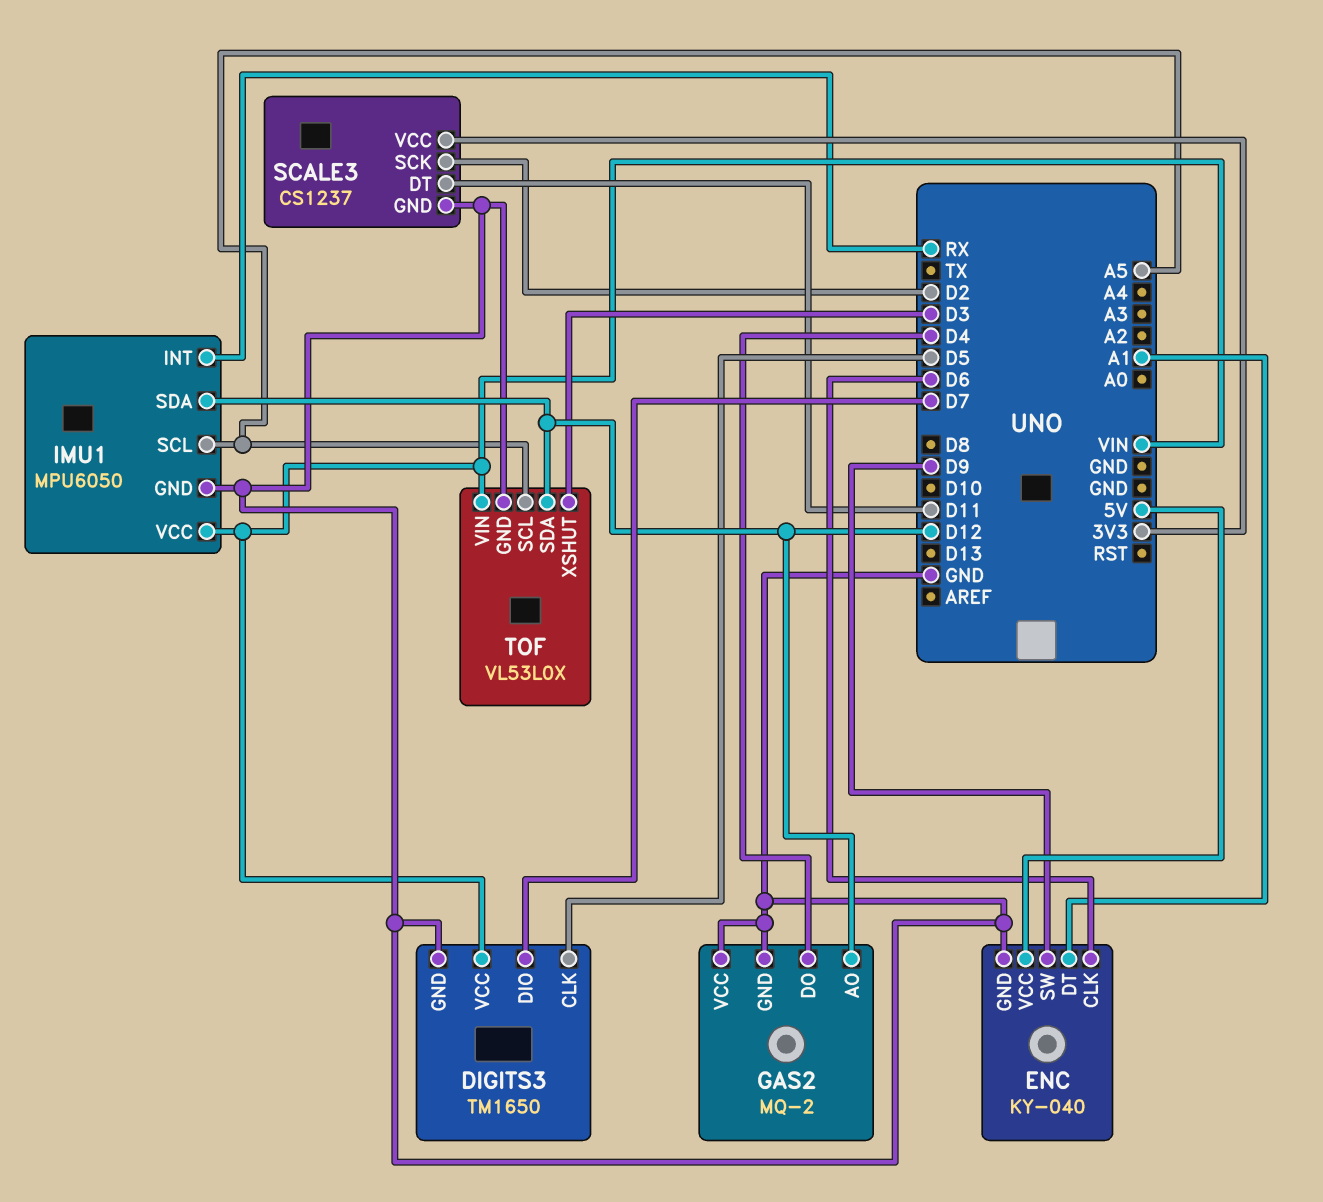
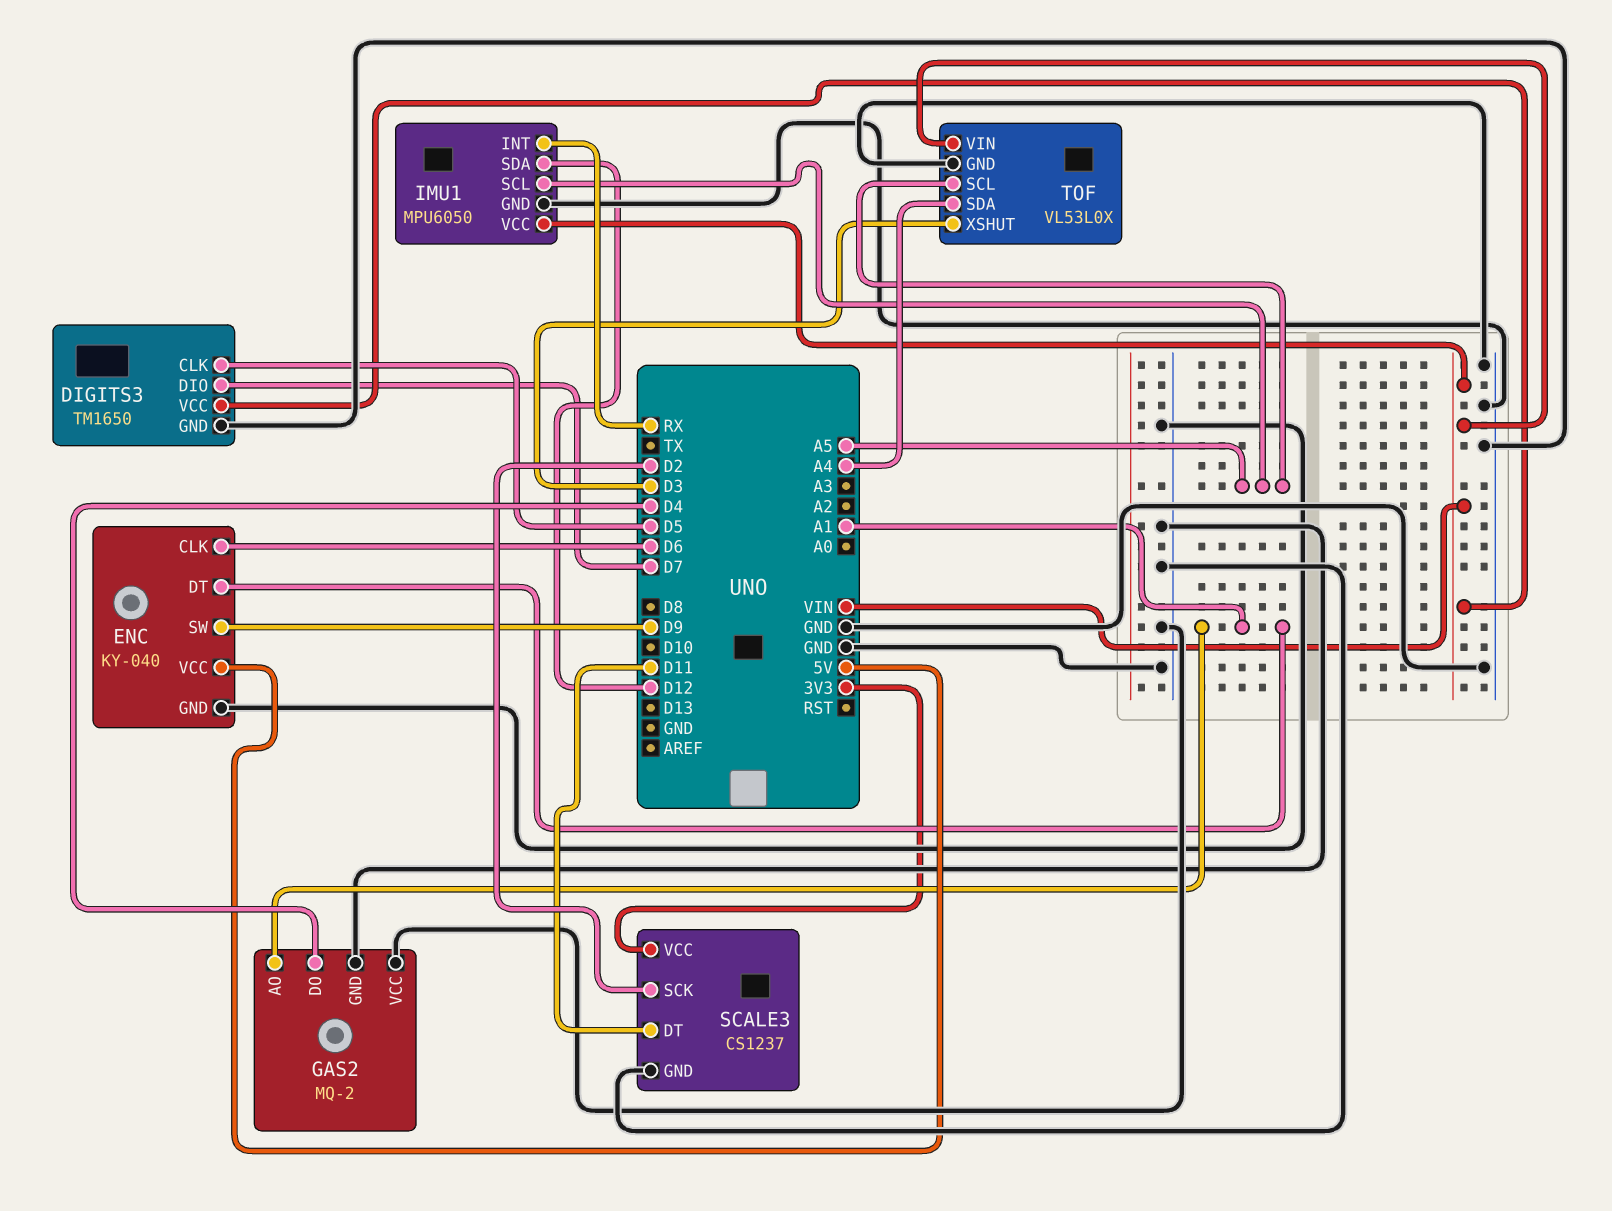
GAS2 pin AO: D12 -> A1
TOF pin SDA: D12 -> A4

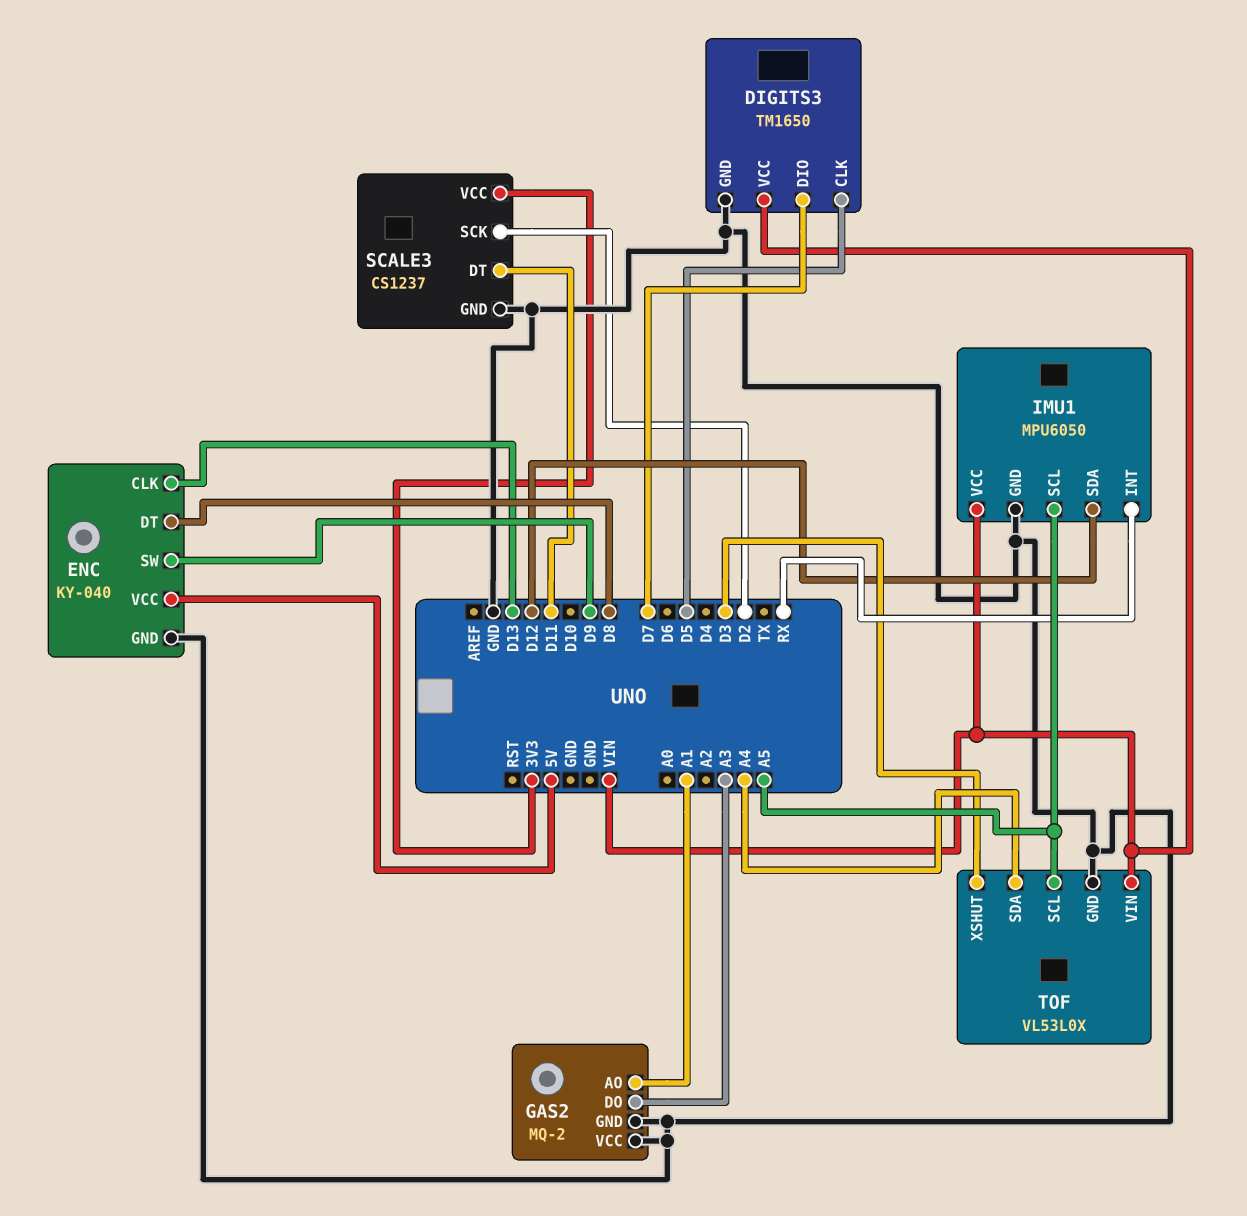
ENC pin CLK: D6 -> D13
ENC pin DT: A1 -> D8
GAS2 pin DO: D4 -> A3

